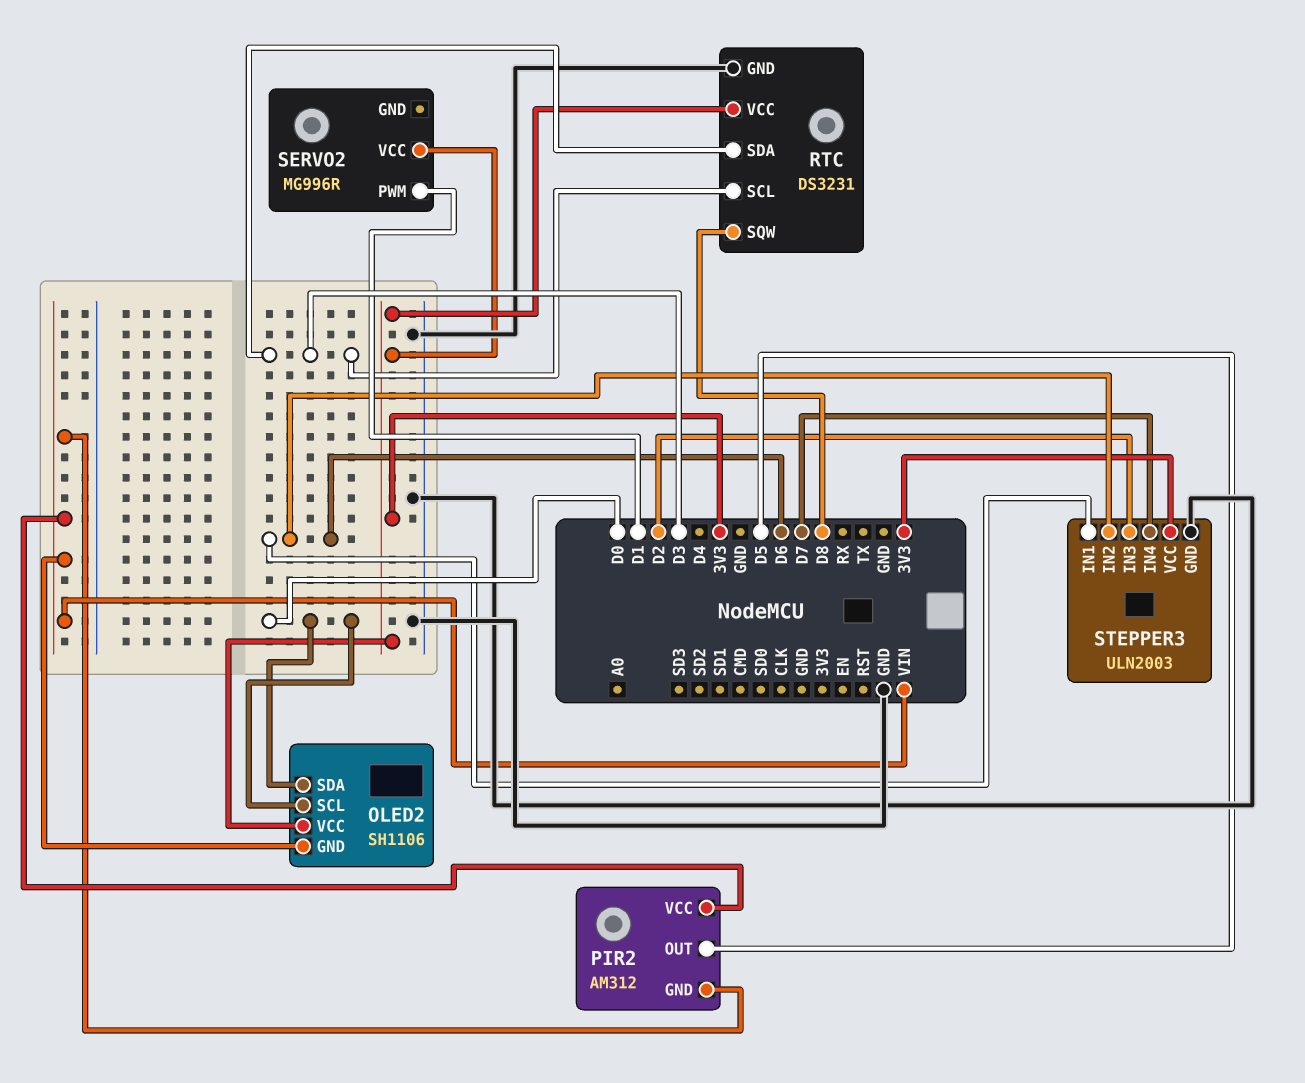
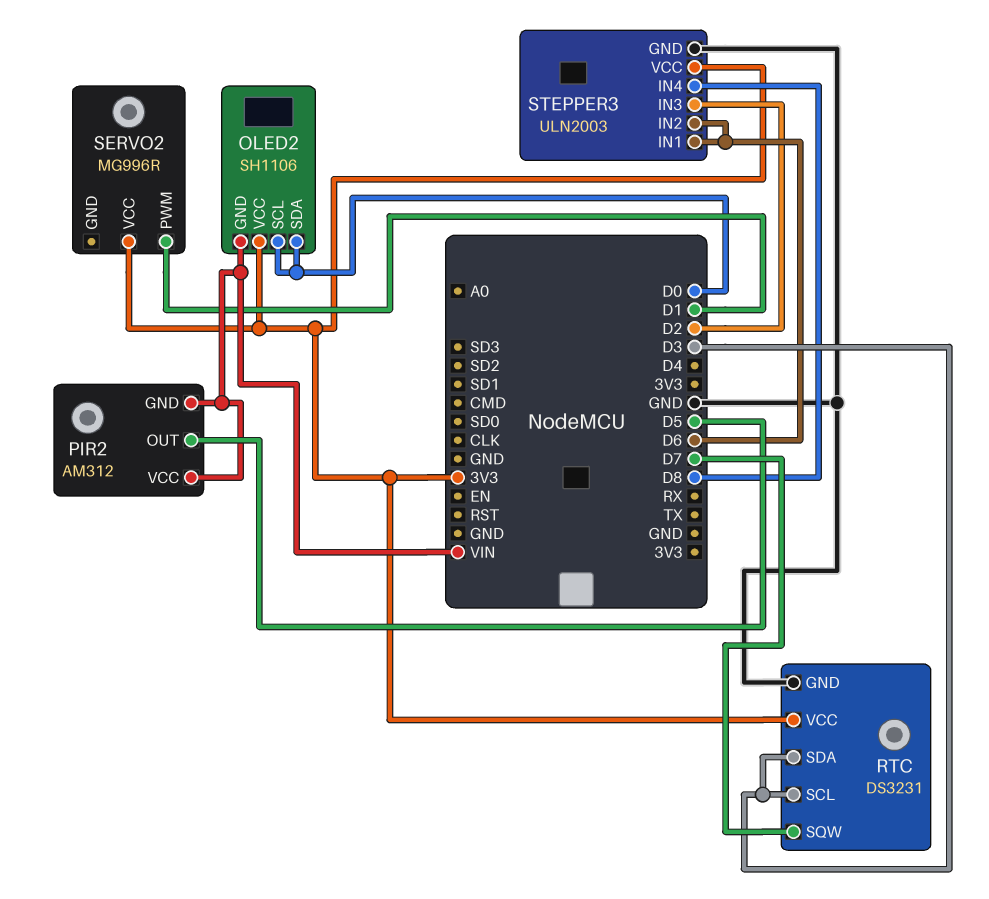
RTC pin SQW: D8 -> D7
STEPPER3 pin IN4: D7 -> D8

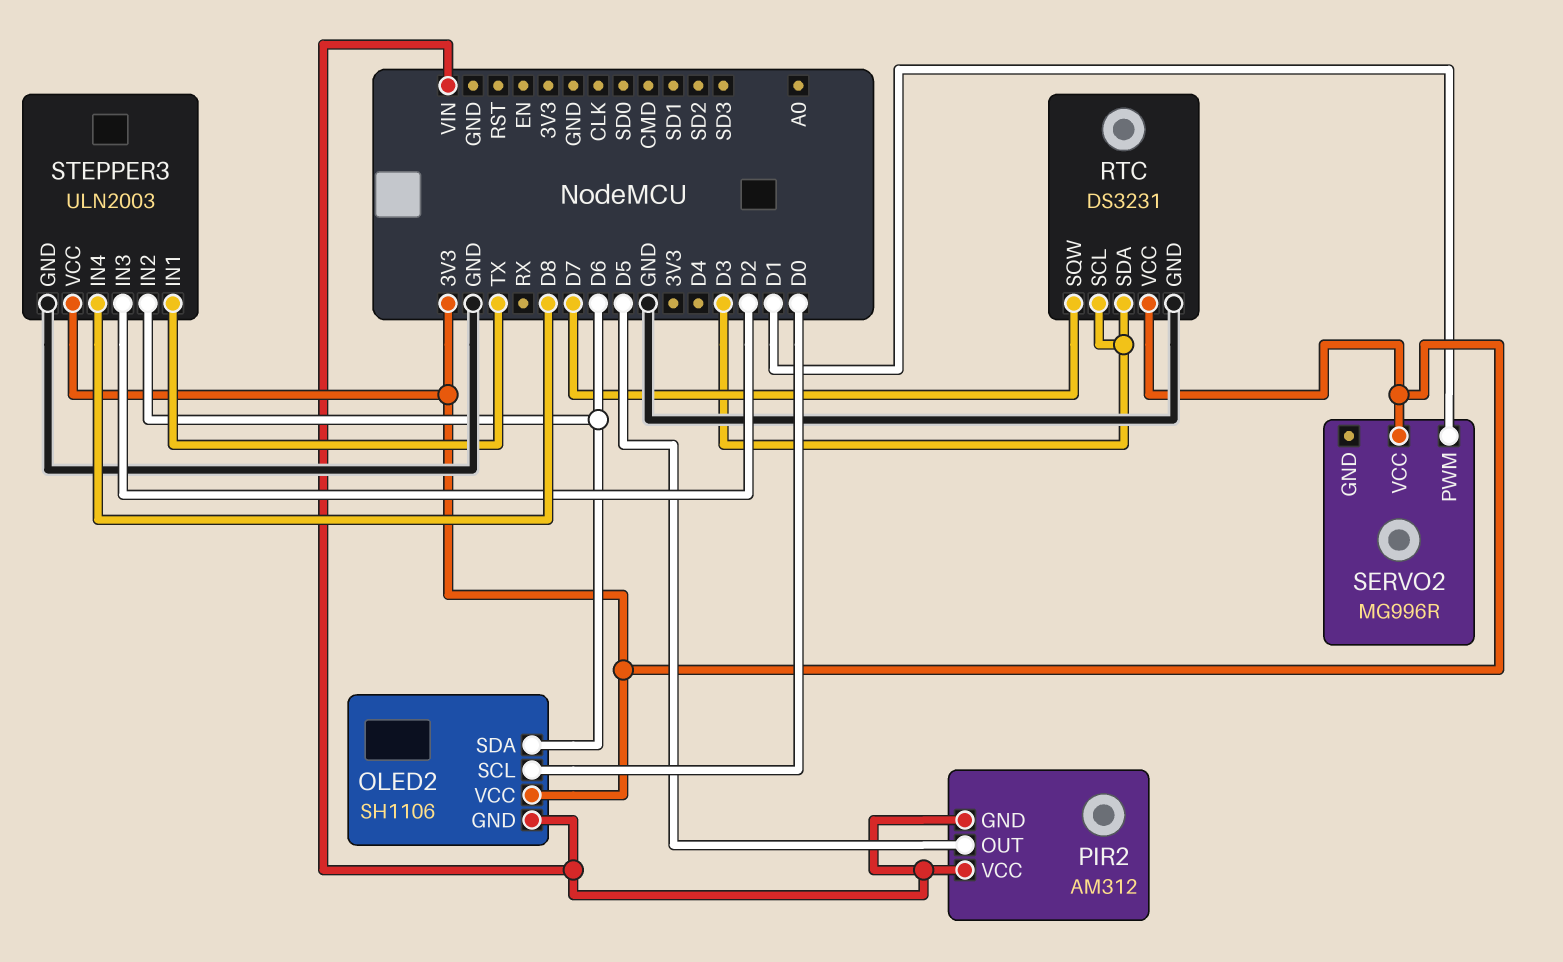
OLED2 pin SDA: D0 -> D6
STEPPER3 pin IN1: D6 -> TX

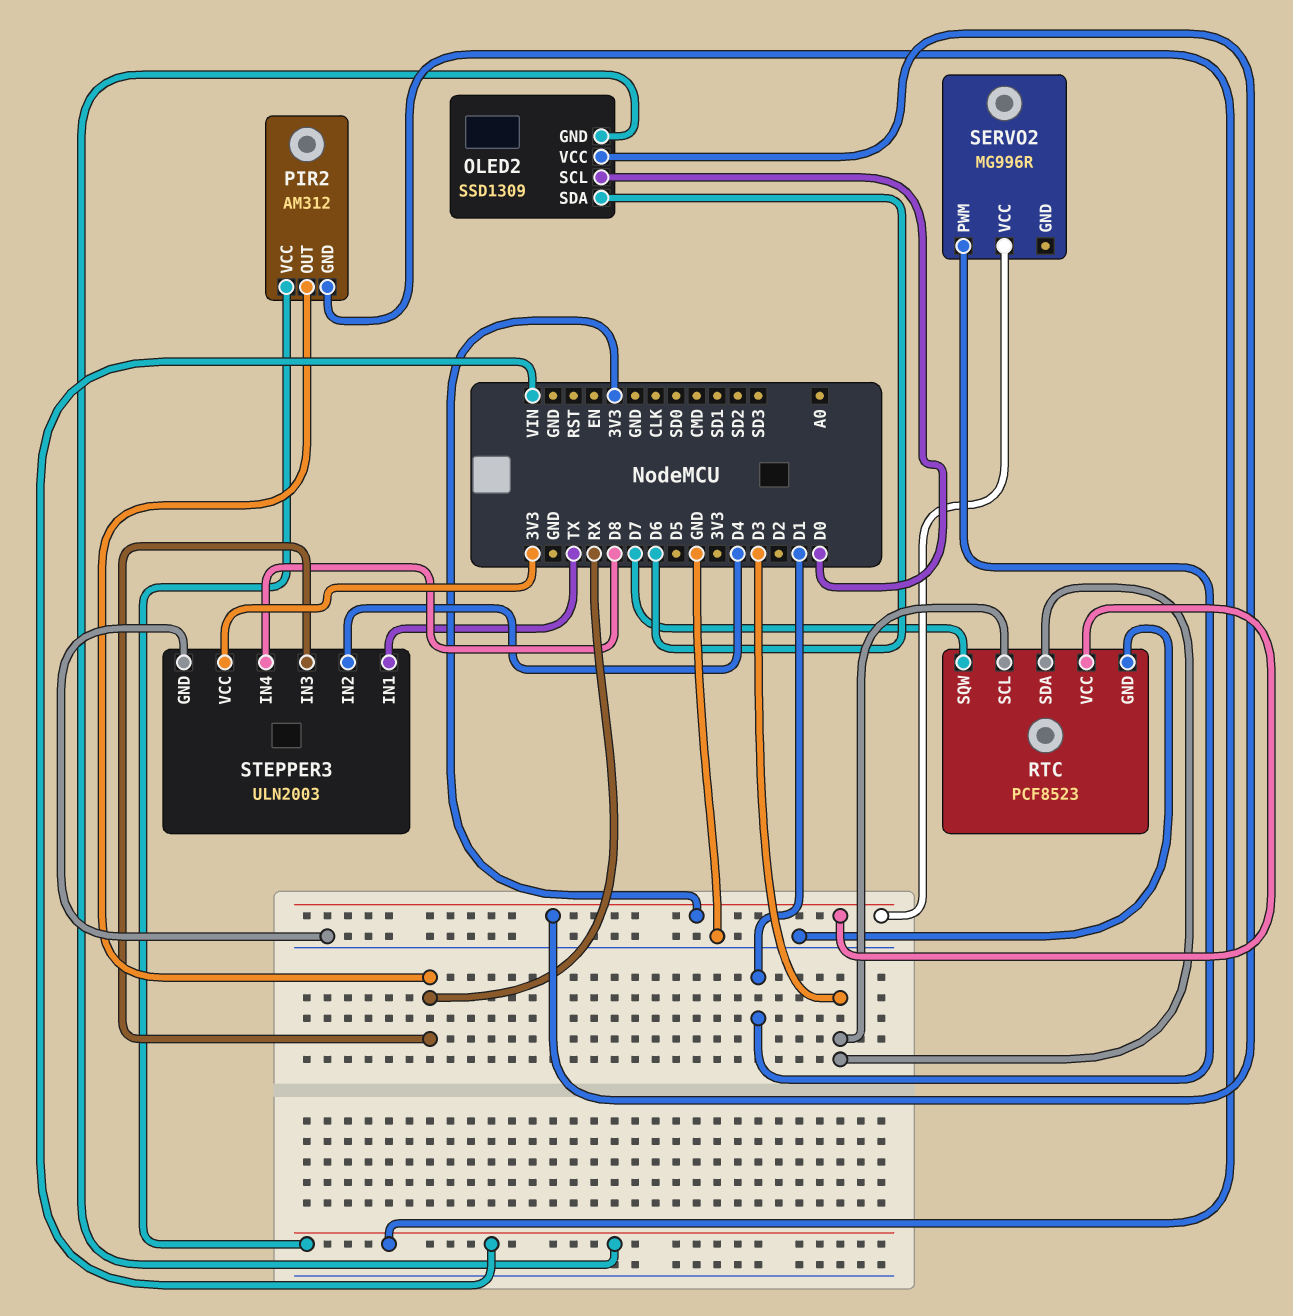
OLED2: SH1106 -> SSD1309
PIR2 pin OUT: D5 -> RX
RTC: DS3231 -> PCF8523
STEPPER3 pin IN2: D6 -> D4
STEPPER3 pin IN3: D2 -> RX

